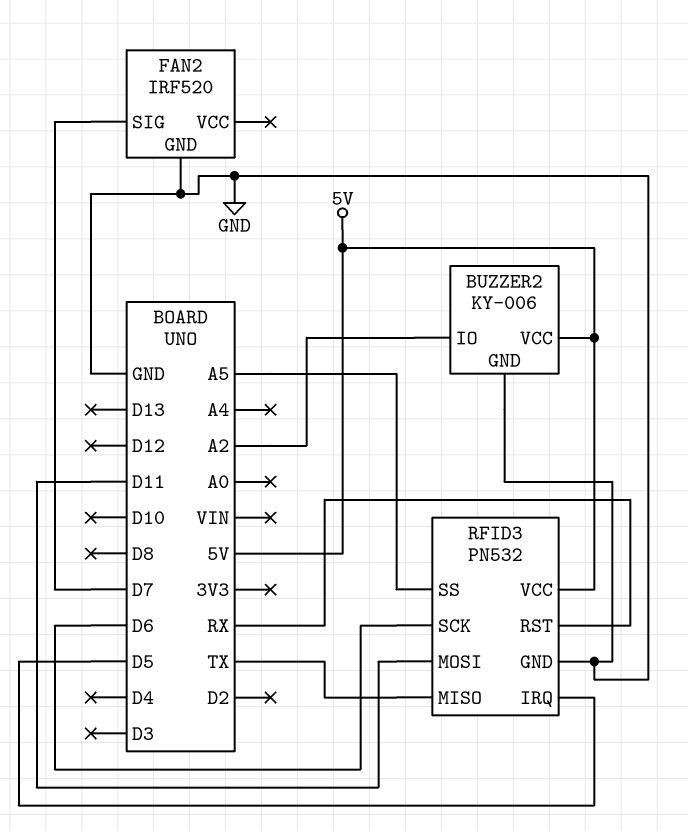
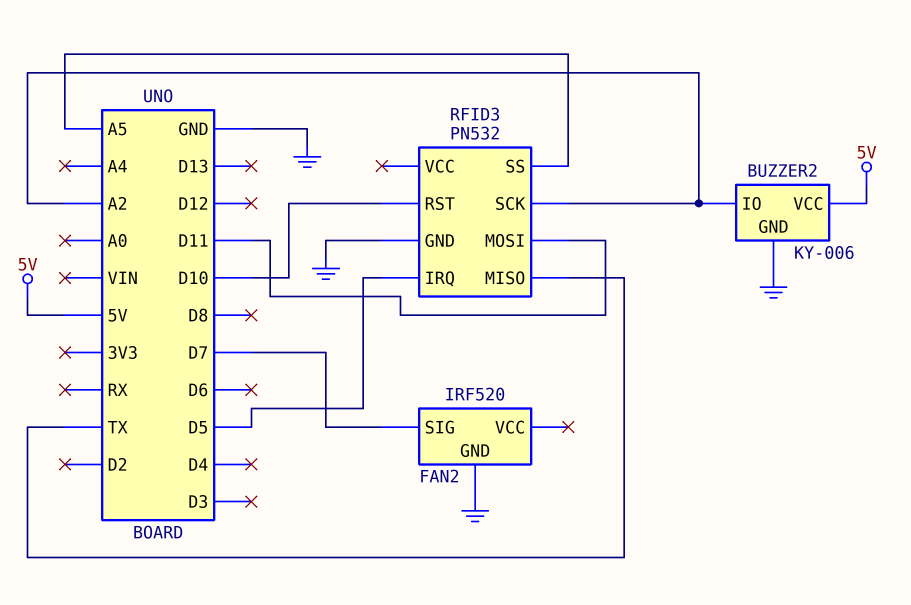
RFID3 pin RST: RX -> D10
RFID3 pin SCK: D6 -> A2
RFID3 pin VCC: 5V -> none

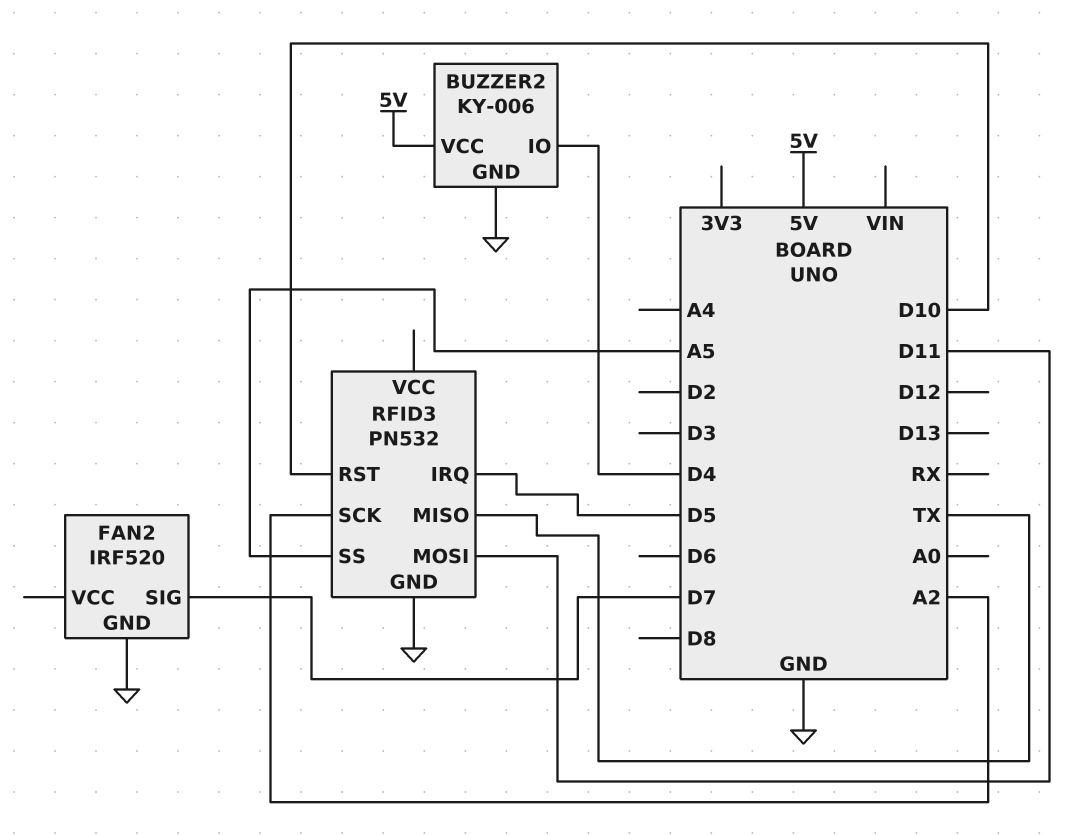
BUZZER2 pin IO: A2 -> D4

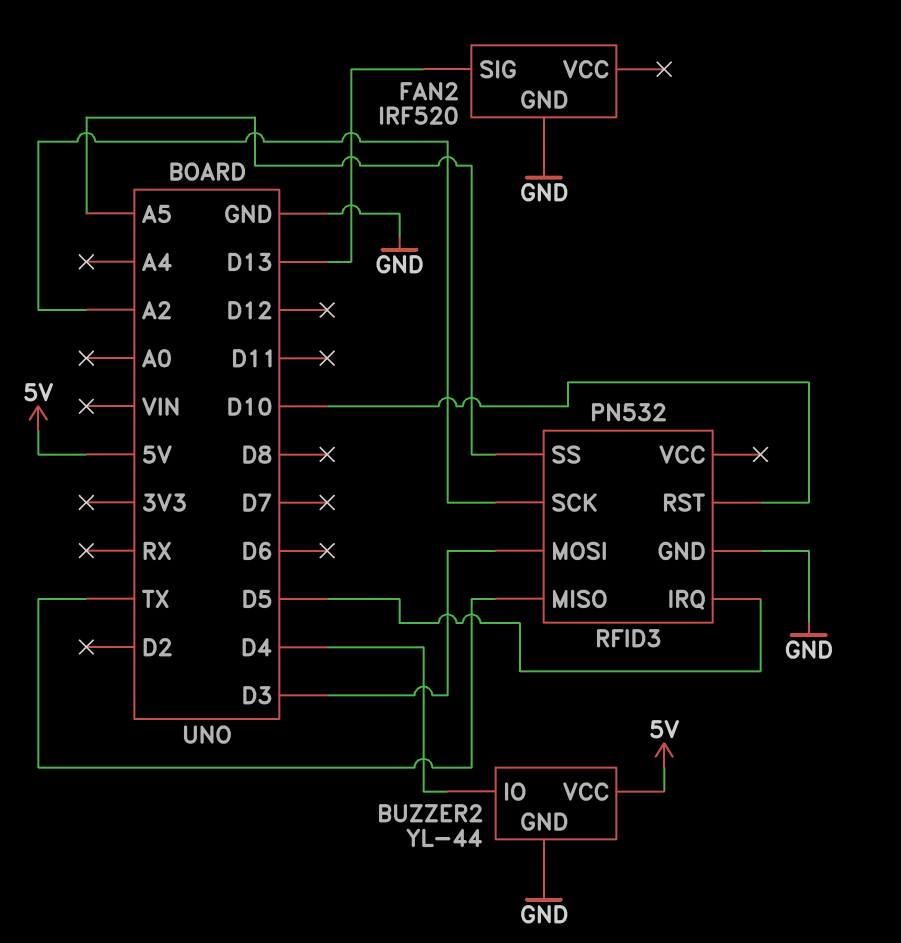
BUZZER2: KY-006 -> YL-44
FAN2 pin SIG: D7 -> D13
RFID3 pin MOSI: D11 -> D3

